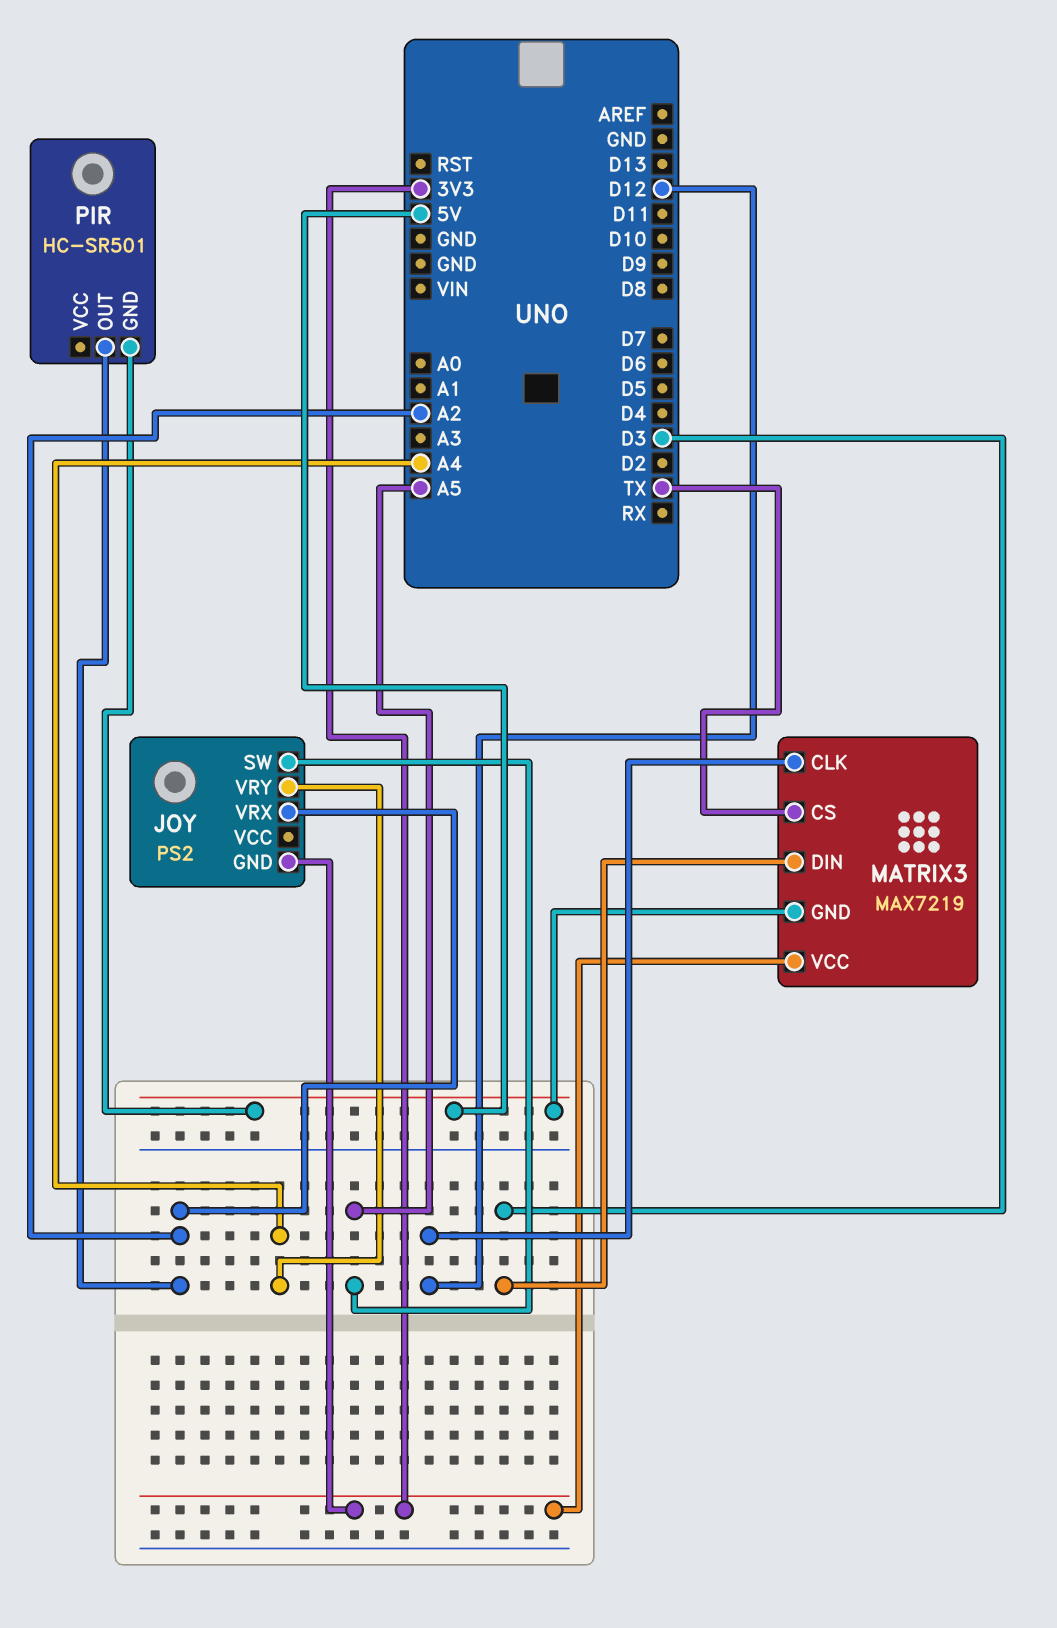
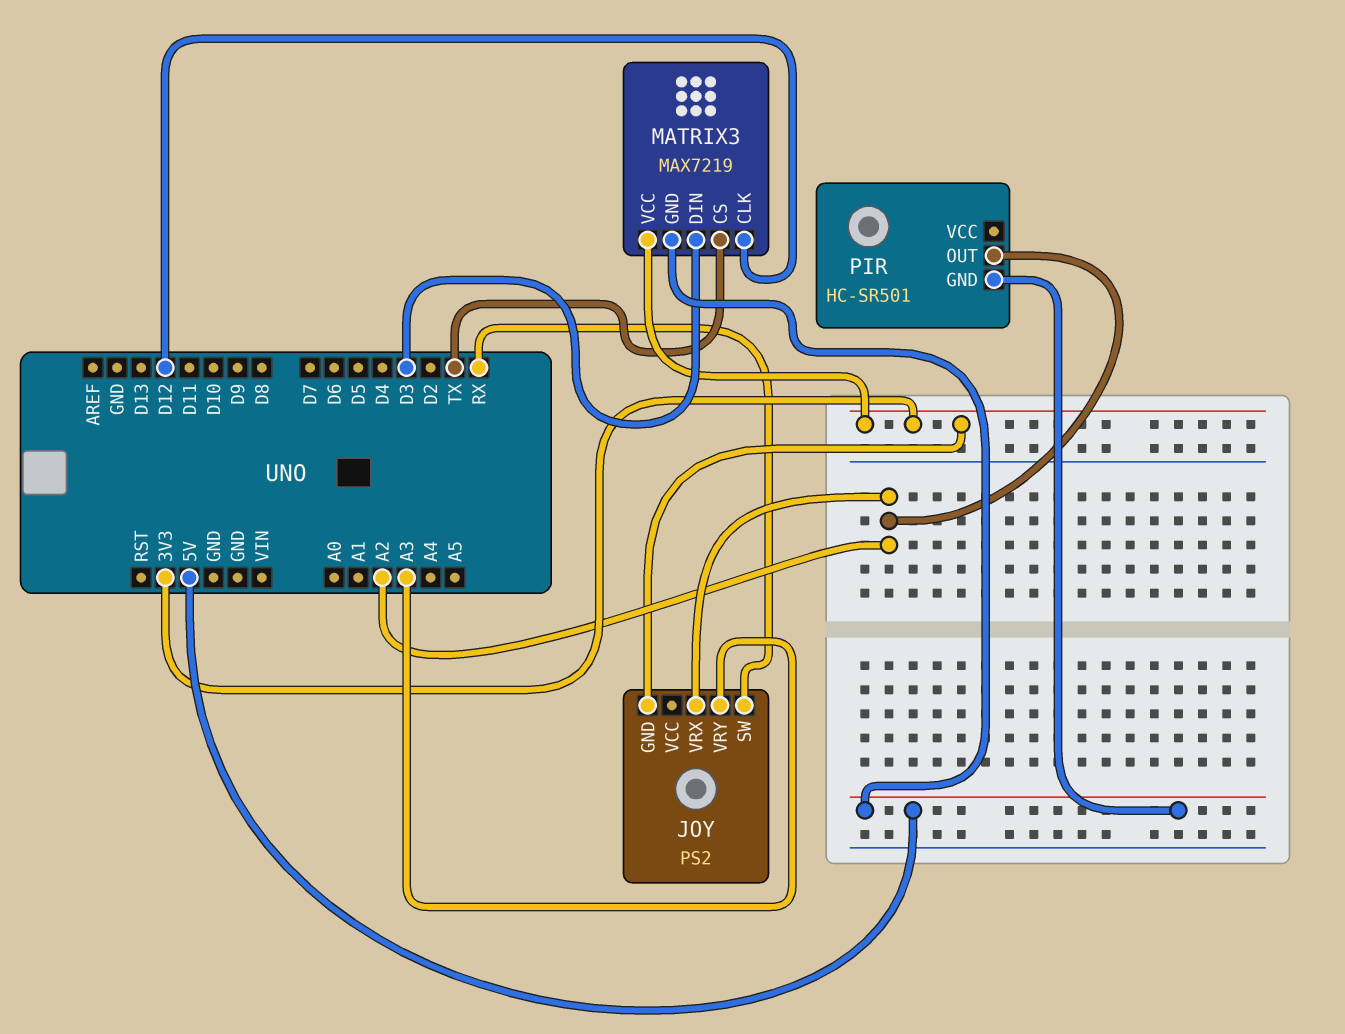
JOY pin SW: A5 -> RX
JOY pin VRY: A4 -> A3

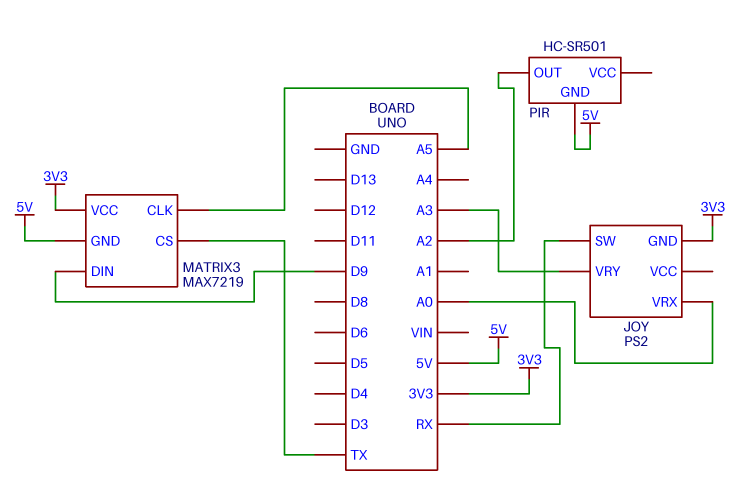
JOY pin VRX: A2 -> A0
MATRIX3 pin CLK: D12 -> A5
MATRIX3 pin DIN: D3 -> D9

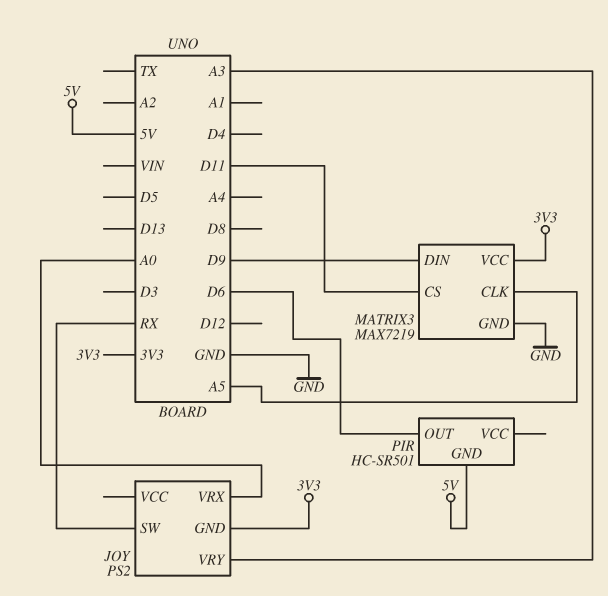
MATRIX3 pin CS: TX -> D11
MATRIX3 pin GND: 5V -> GND
PIR pin OUT: A2 -> D6

